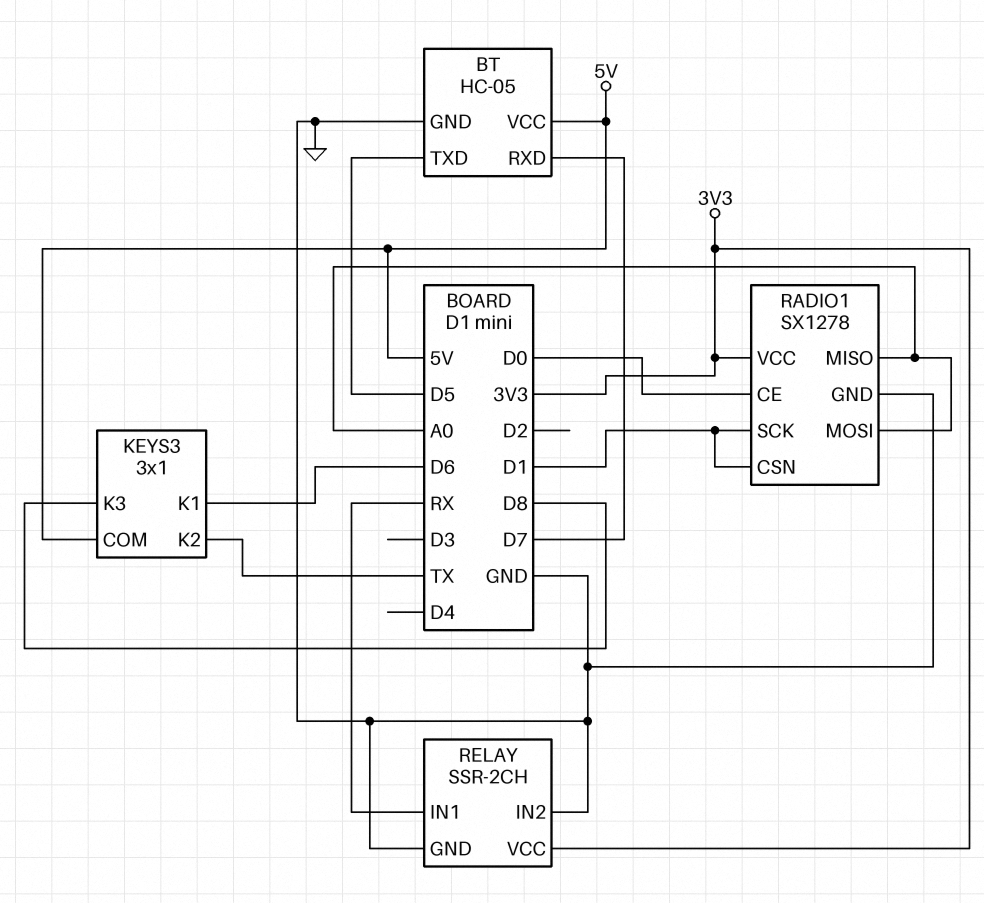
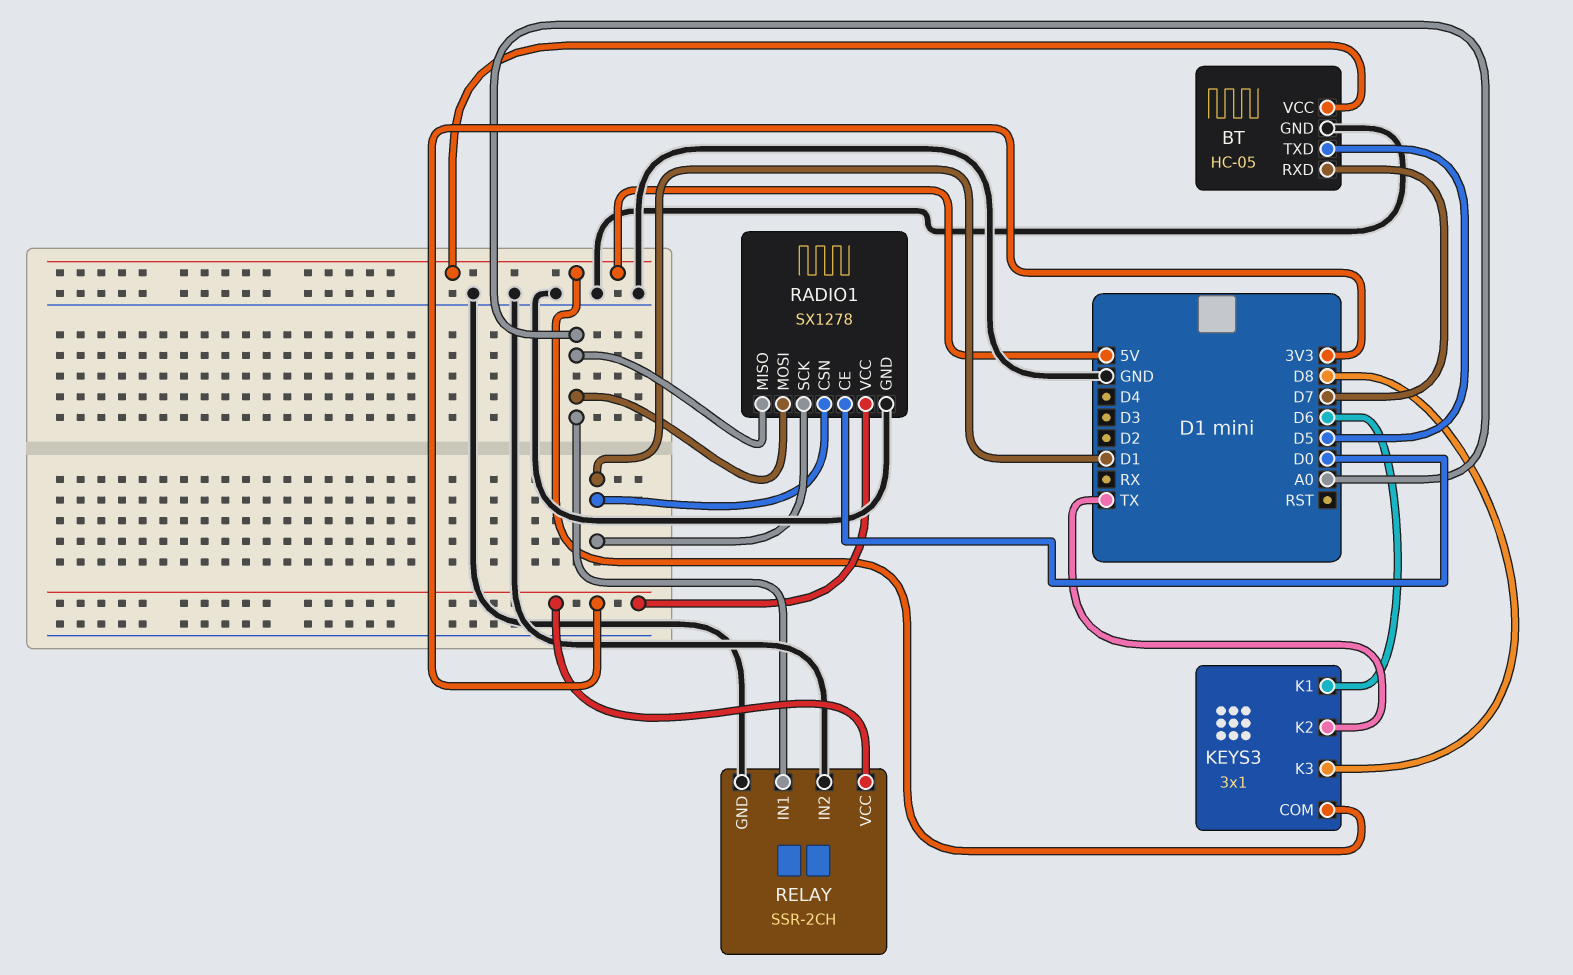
RELAY pin IN1: RX -> A0

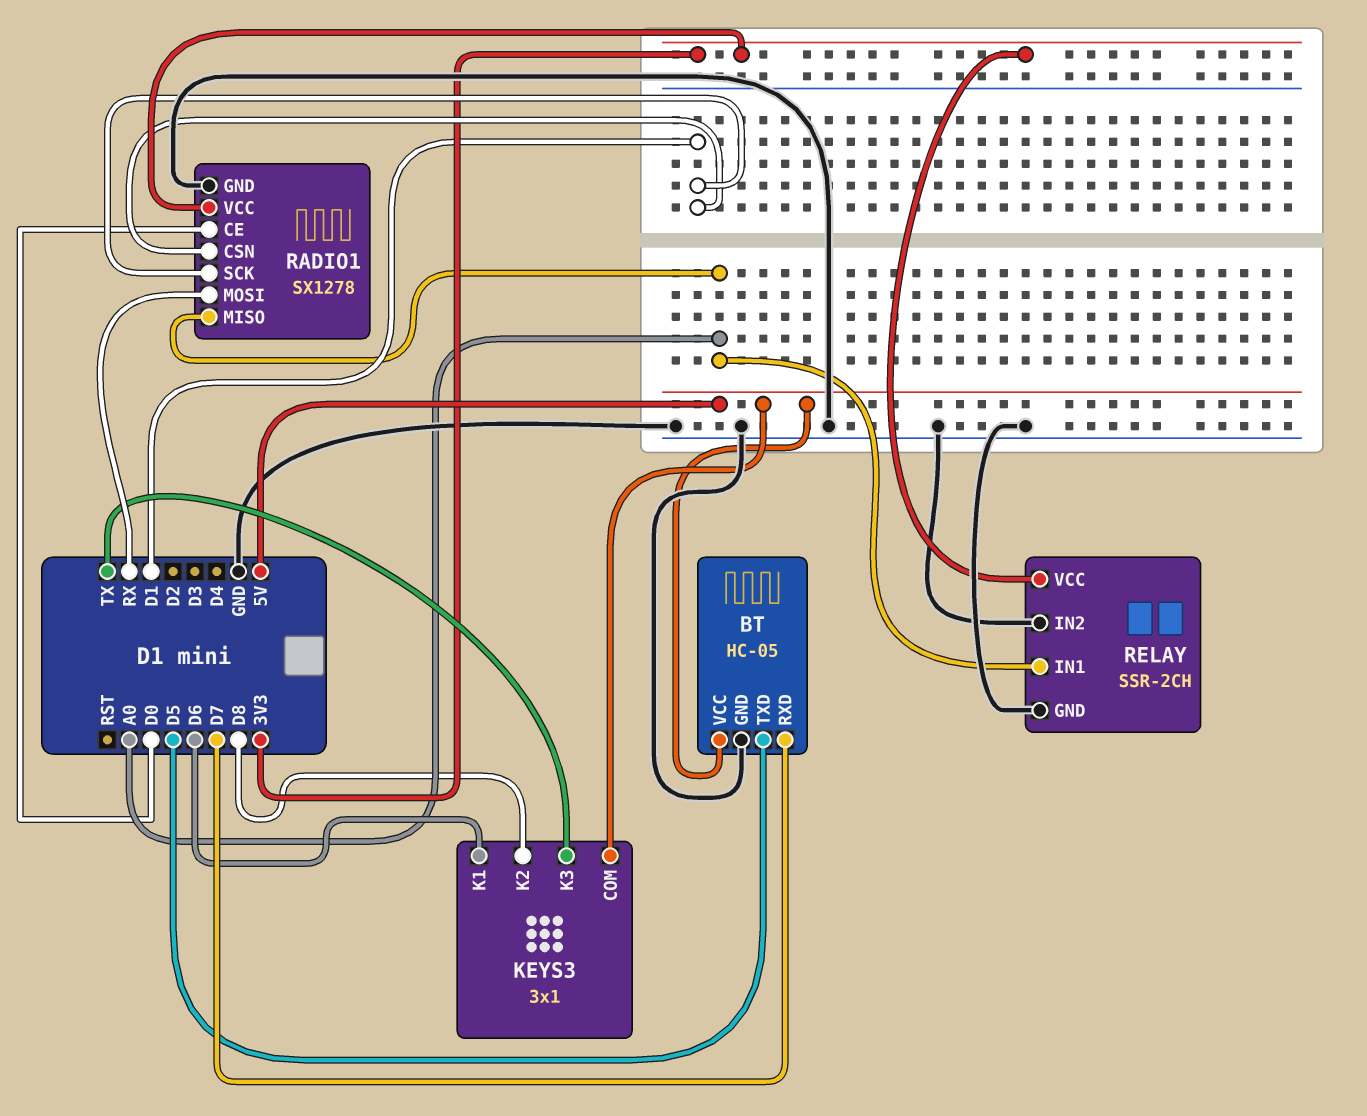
KEYS3 pin K2: TX -> D8
KEYS3 pin K3: D8 -> TX
RADIO1 pin MOSI: A0 -> RX

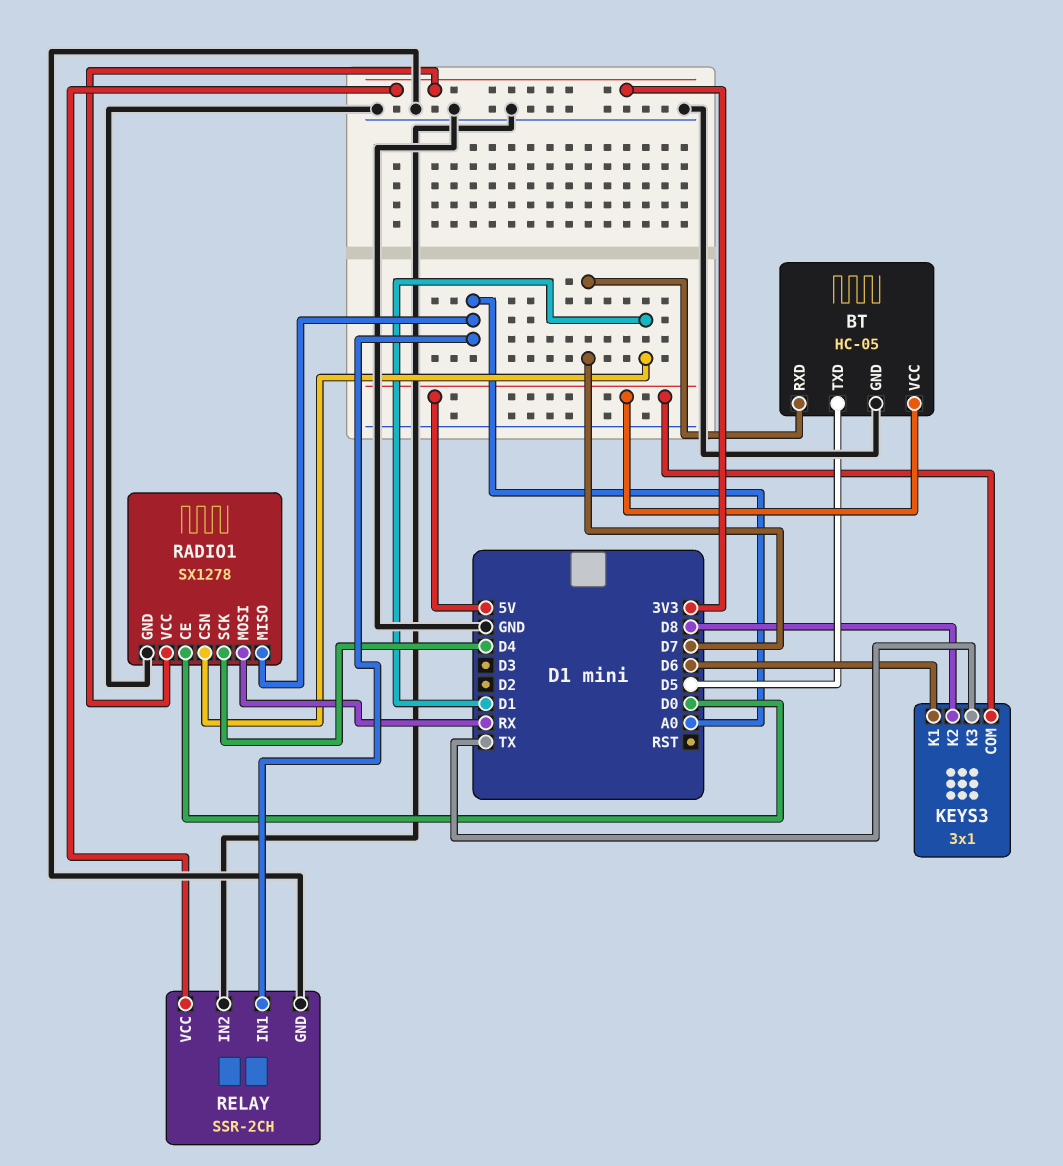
RADIO1 pin SCK: D1 -> D4

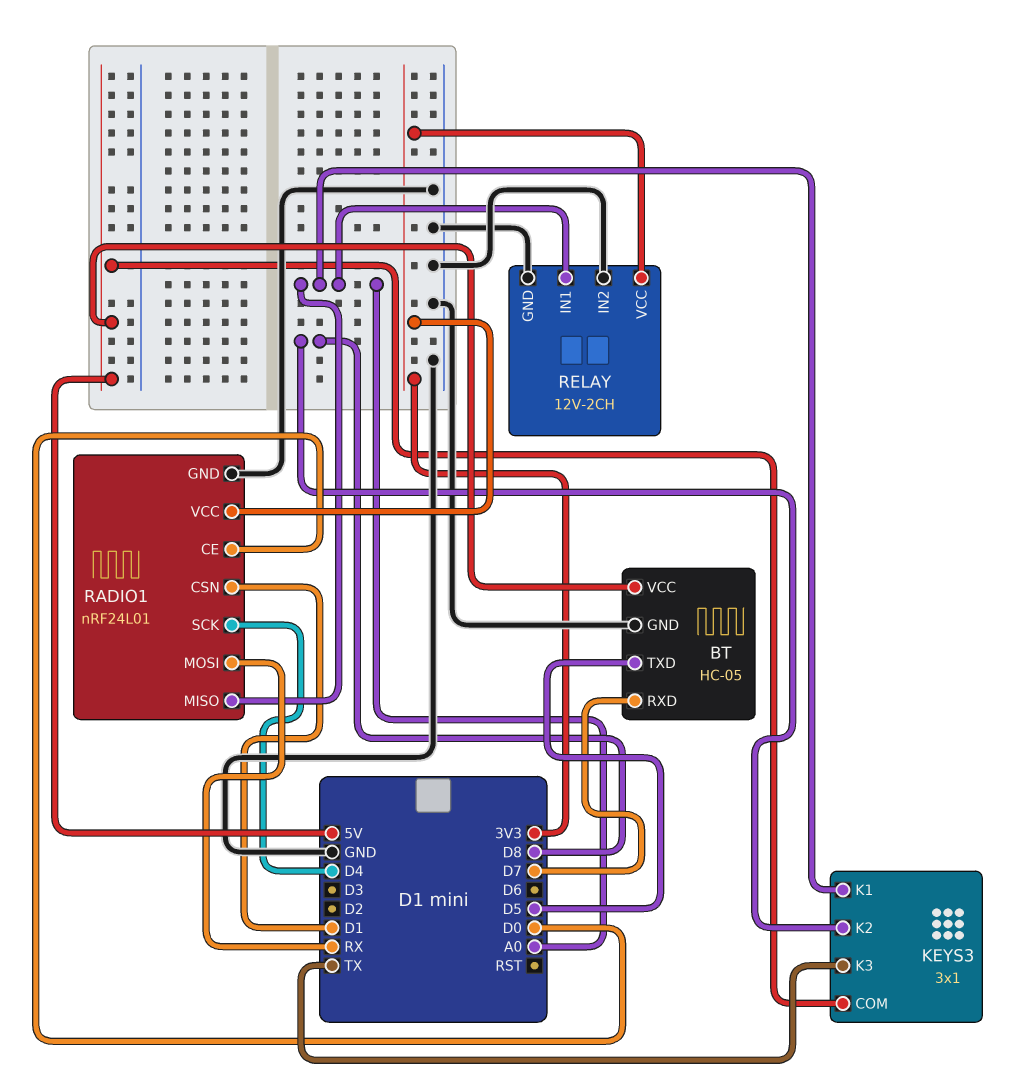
KEYS3 pin K1: D6 -> A0
RADIO1: SX1278 -> nRF24L01
RELAY: SSR-2CH -> 12V-2CH

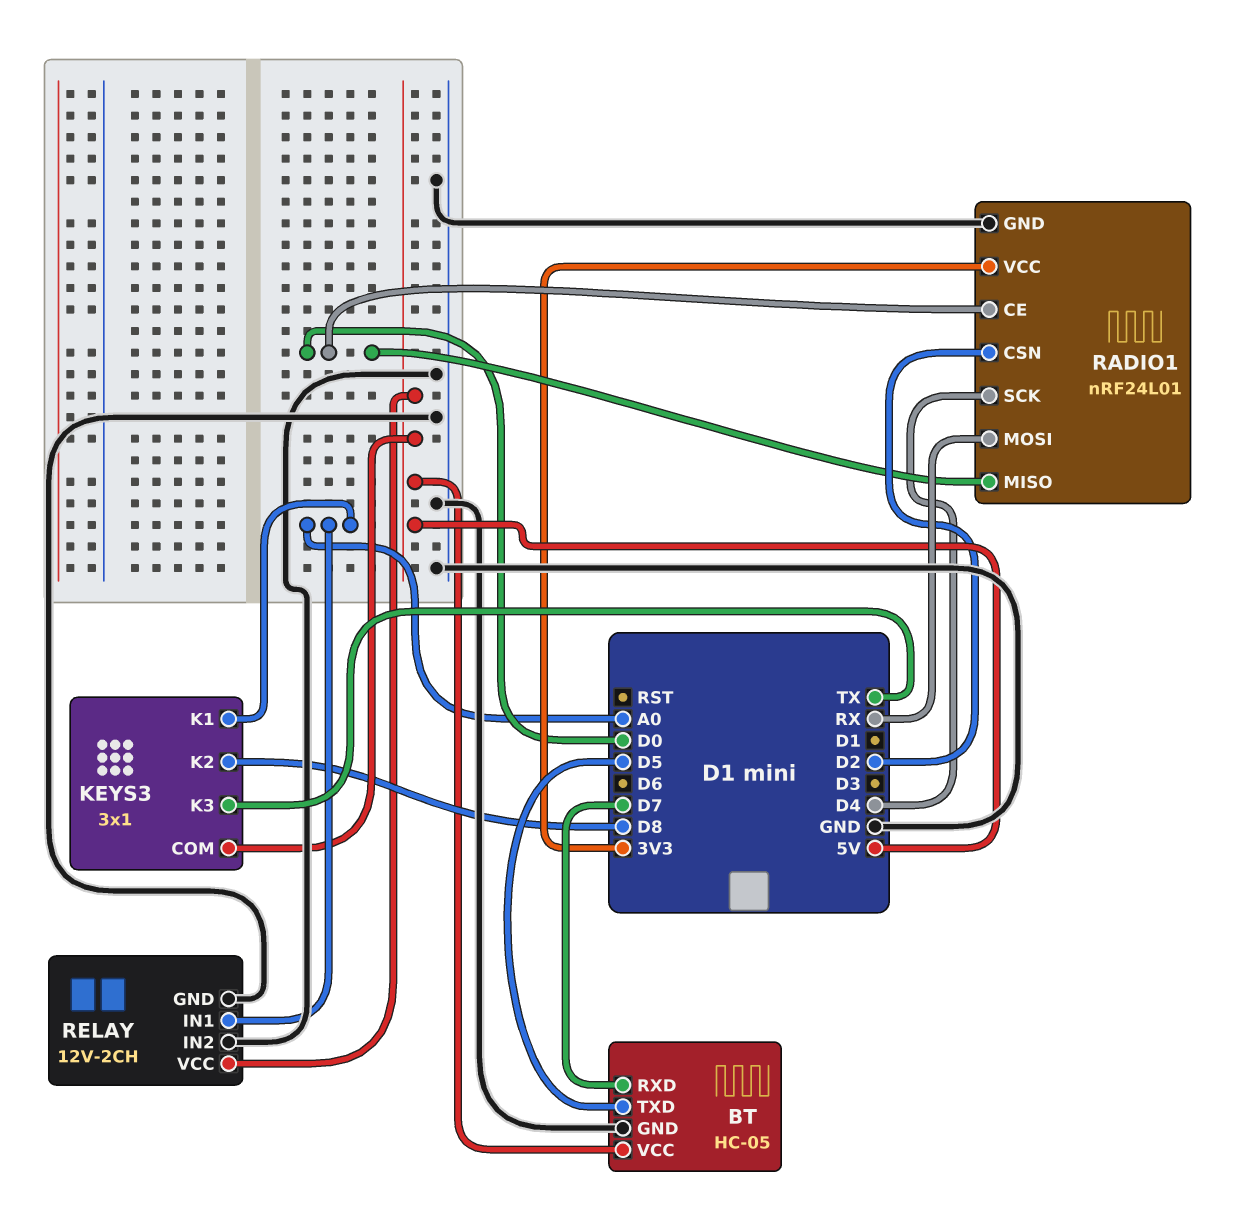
RADIO1 pin CSN: D1 -> D2
RADIO1 pin MISO: A0 -> D0
RELAY pin VCC: 3V3 -> 5V

